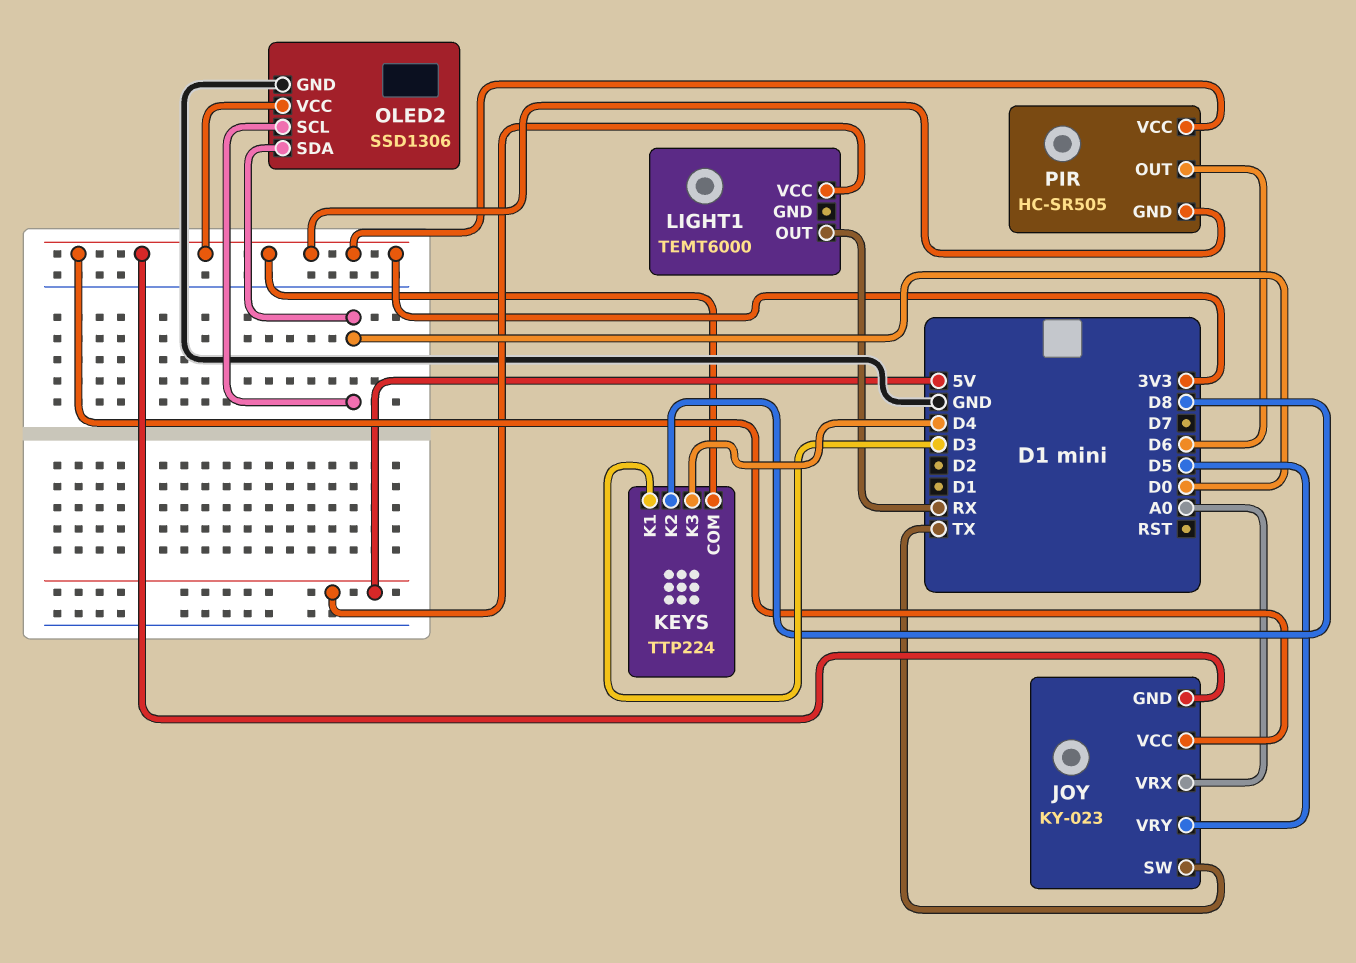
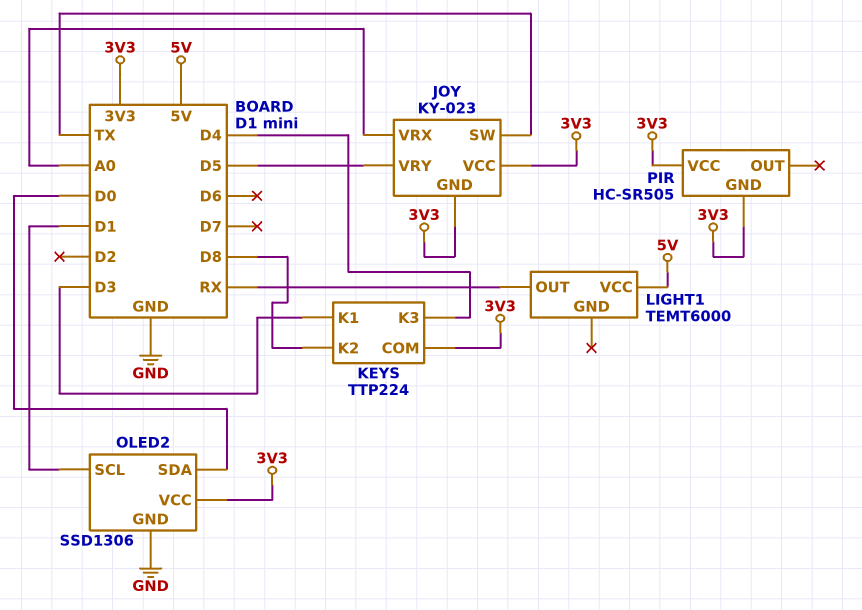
OLED2 pin SCL: D0 -> D1
PIR pin OUT: D6 -> none

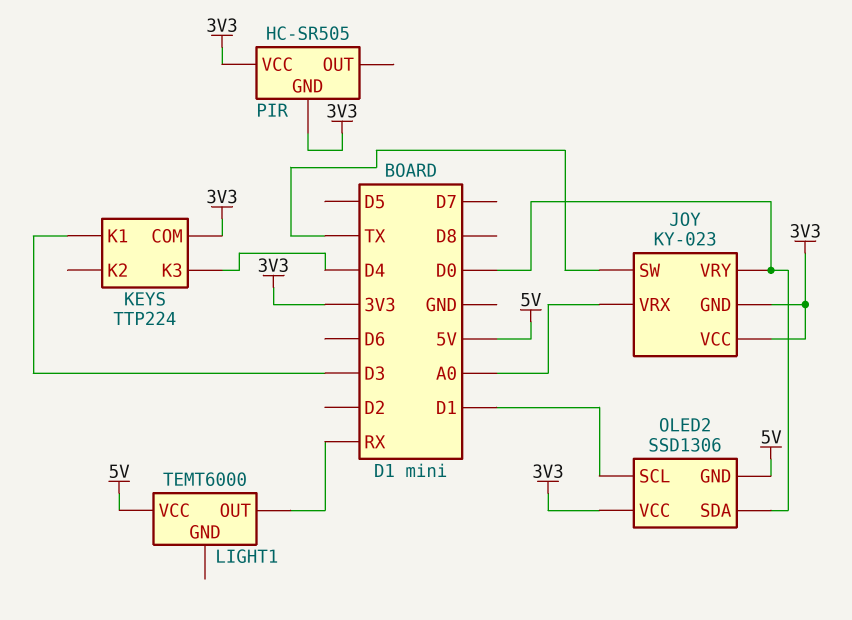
JOY pin VRY: D5 -> D0
KEYS pin K2: D8 -> none
OLED2 pin GND: GND -> 5V

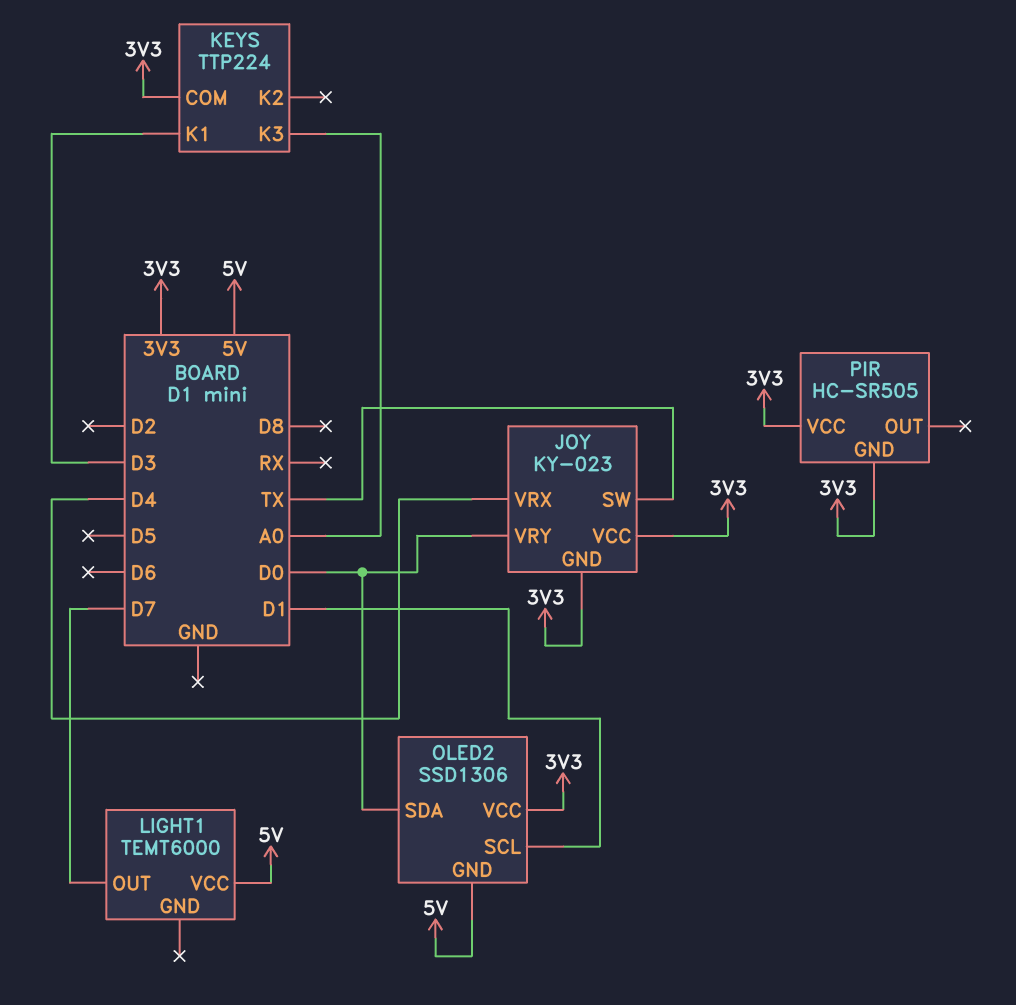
JOY pin VRX: A0 -> D4
KEYS pin K3: D4 -> A0
LIGHT1 pin OUT: RX -> D7

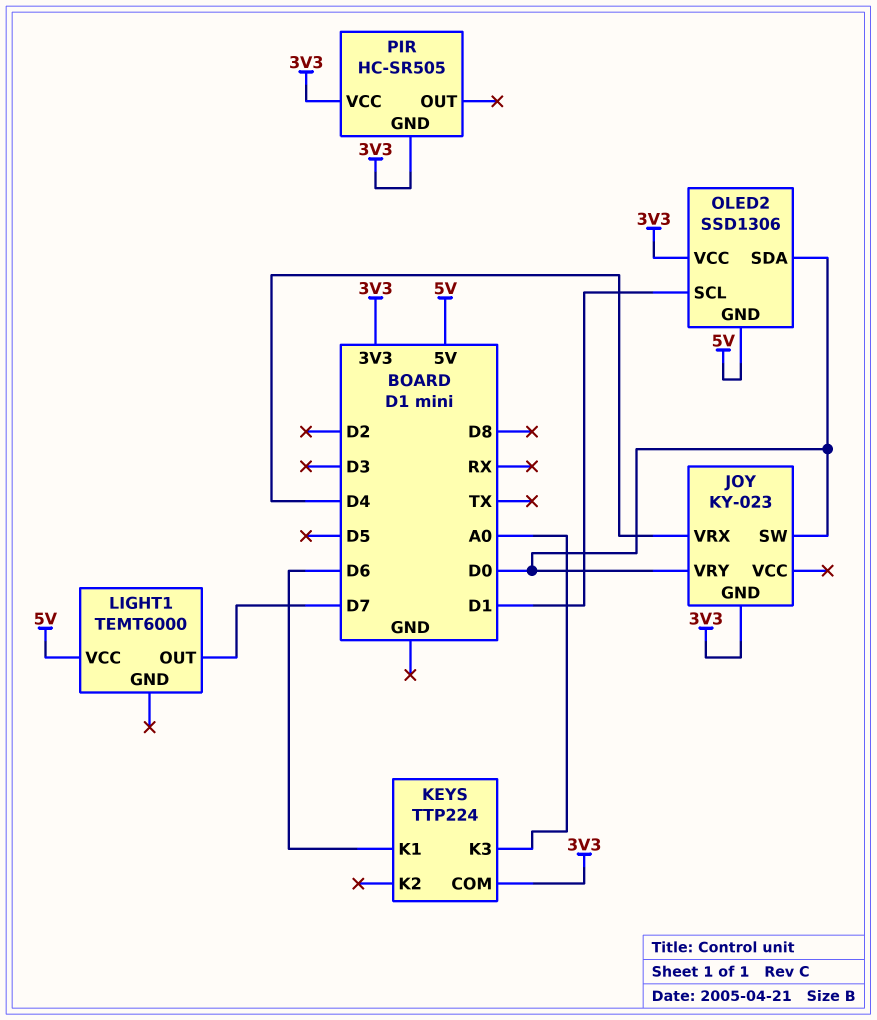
JOY pin SW: TX -> D0
JOY pin VCC: 3V3 -> none
KEYS pin K1: D3 -> D6

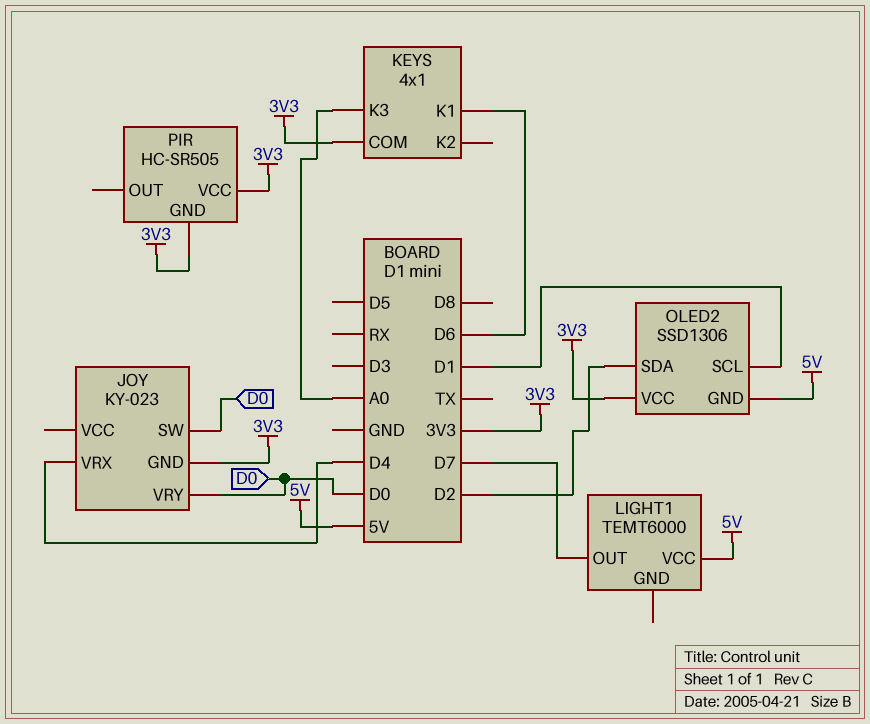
KEYS: TTP224 -> 4x1
OLED2 pin SDA: D0 -> D2

